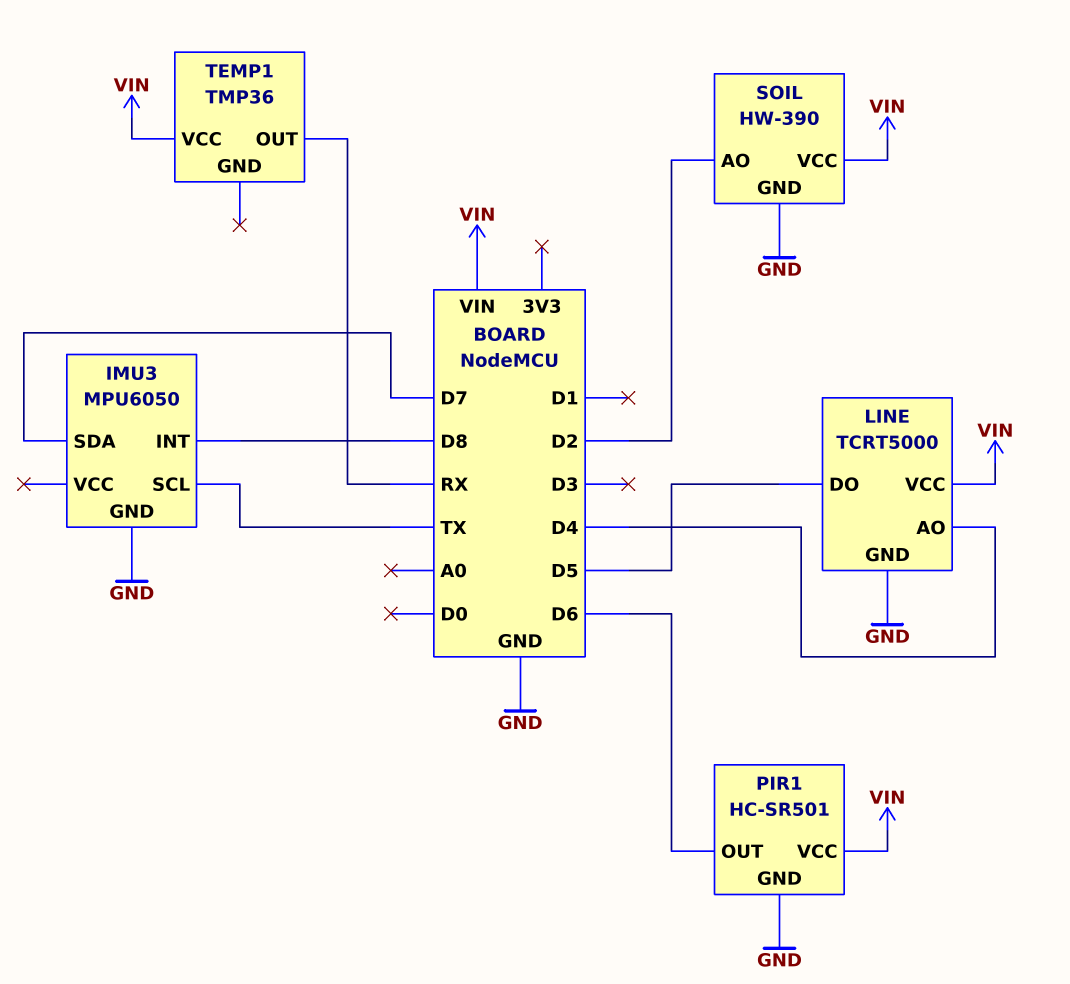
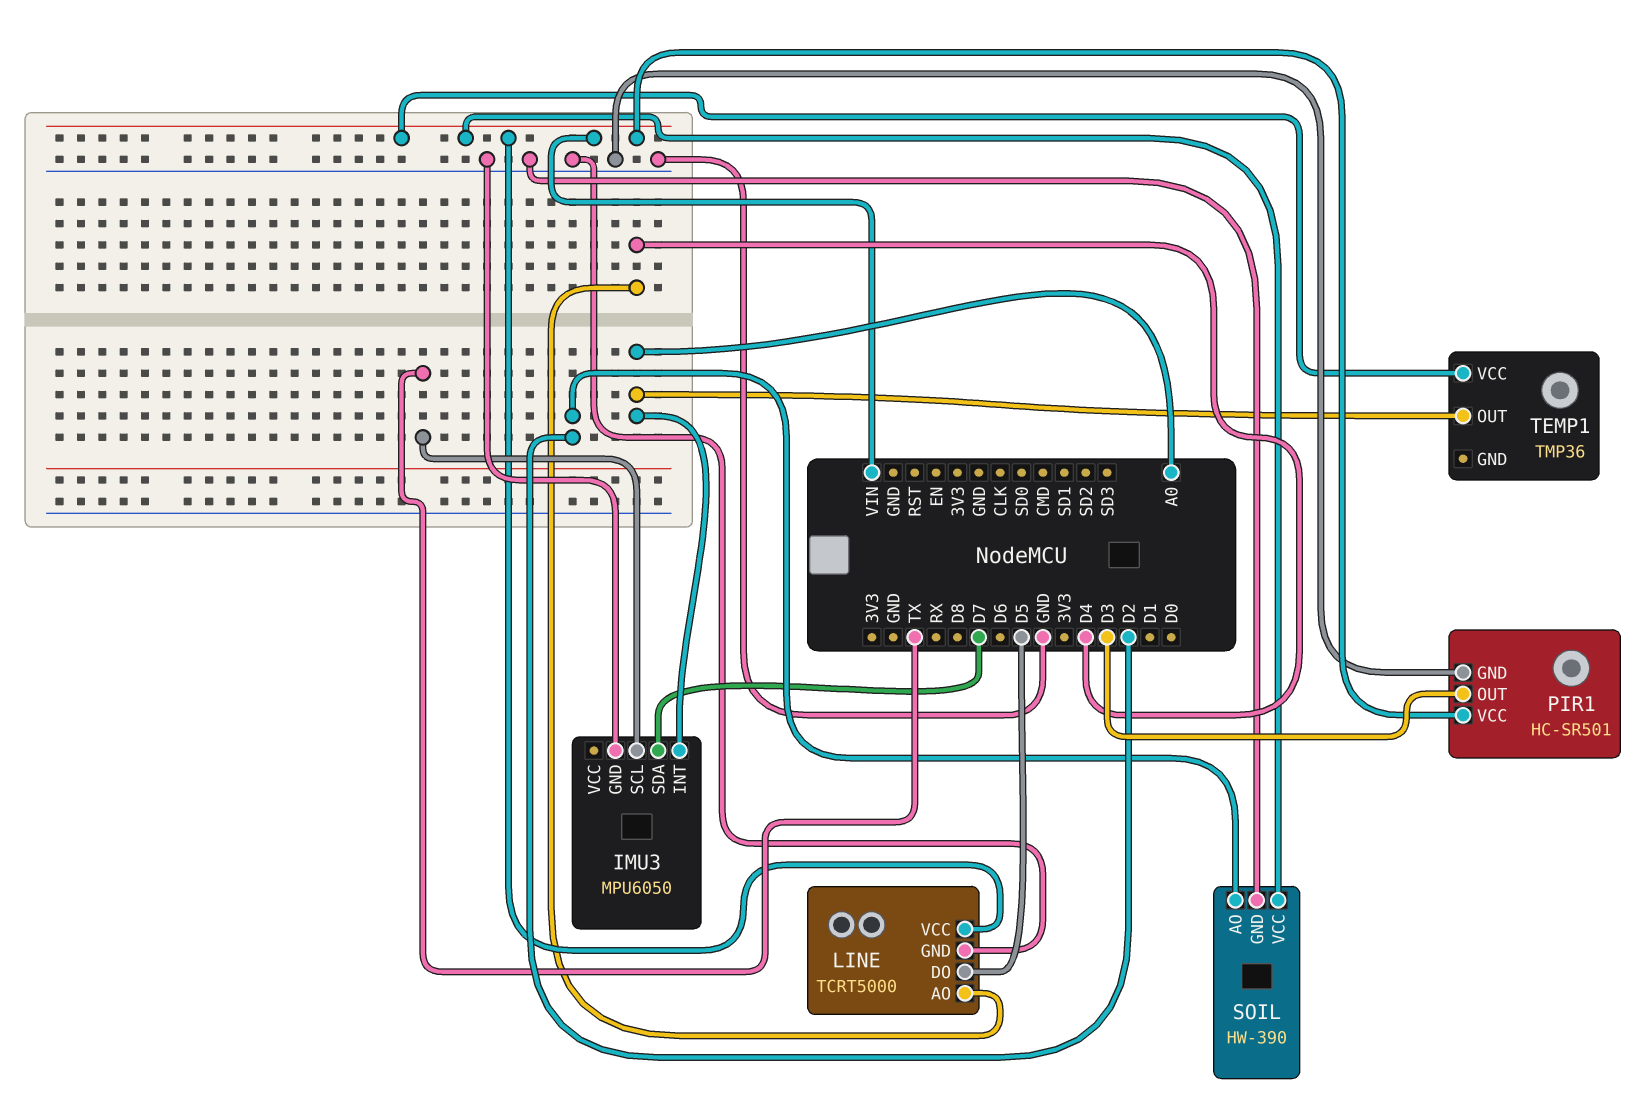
IMU3 pin INT: D8 -> A0
PIR1 pin OUT: D6 -> D3
TEMP1 pin OUT: RX -> A0

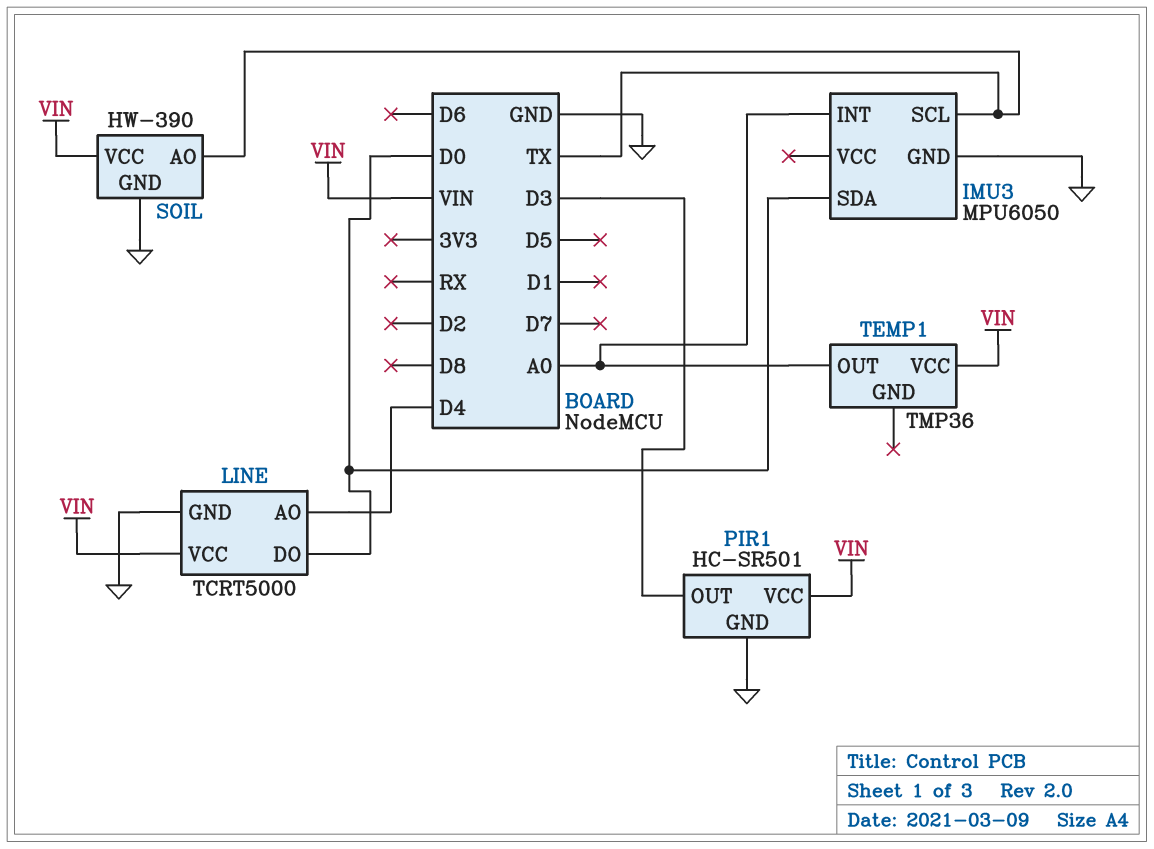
IMU3 pin SDA: D7 -> D0
LINE pin DO: D5 -> D0
SOIL pin AO: D2 -> TX

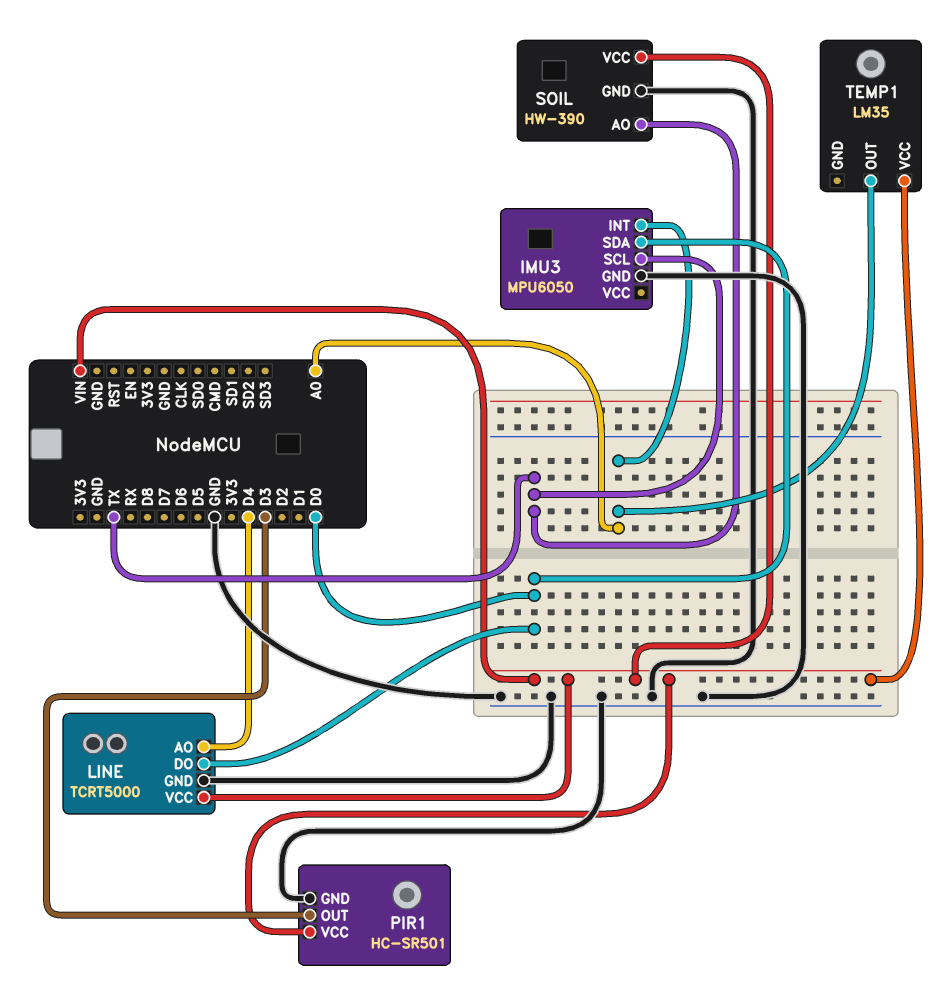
TEMP1: TMP36 -> LM35

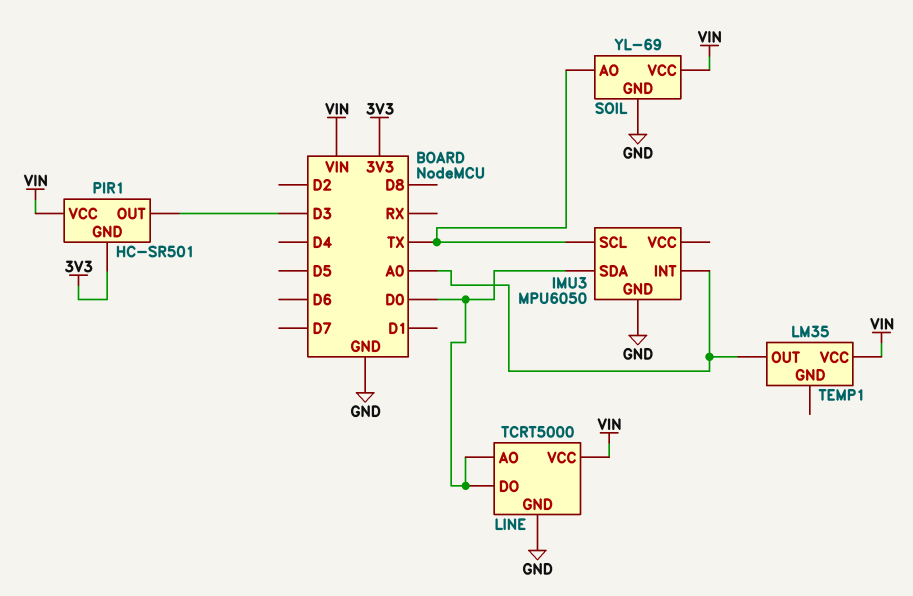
LINE pin AO: D4 -> D0
PIR1 pin GND: GND -> 3V3
SOIL: HW-390 -> YL-69

